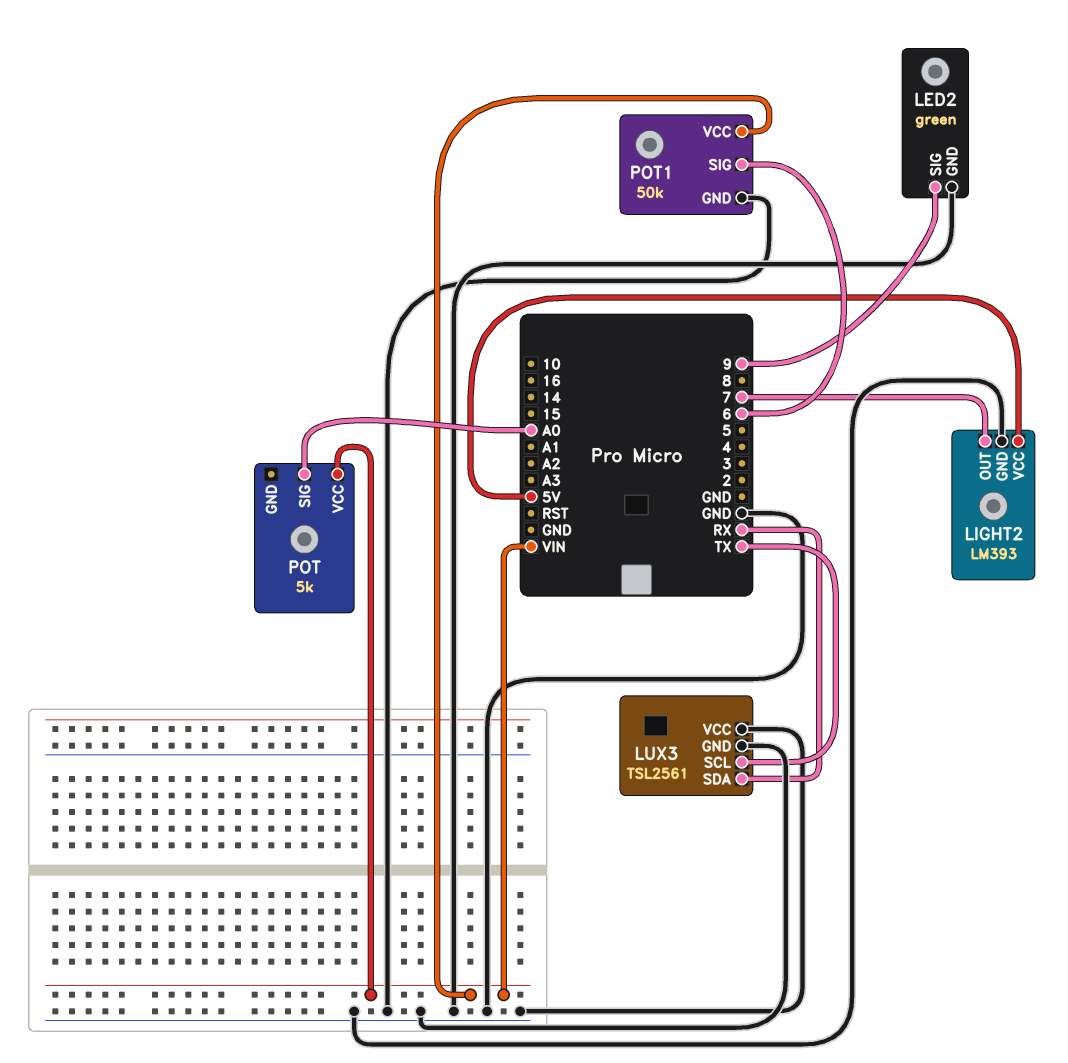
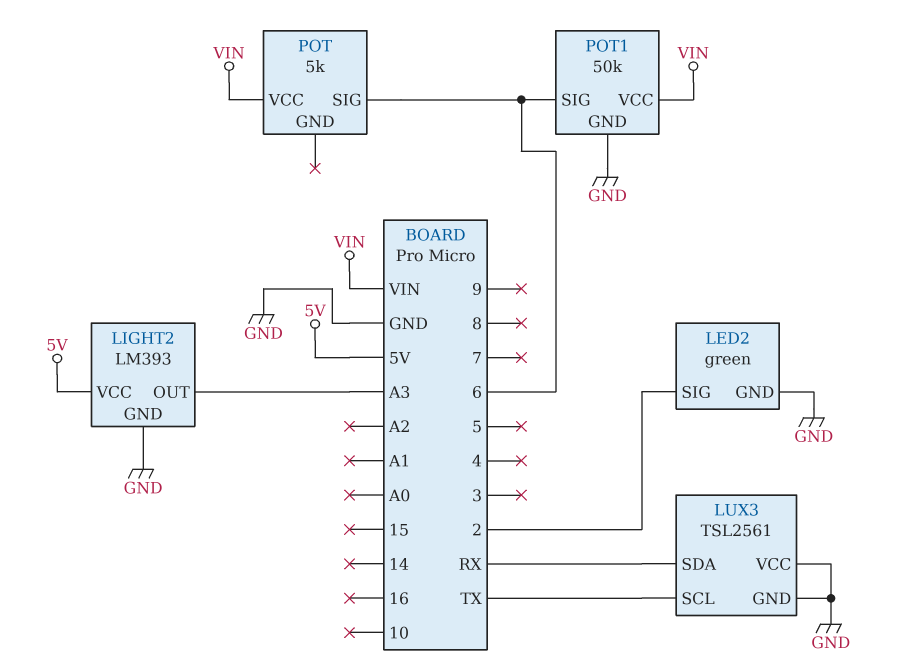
LED2 pin SIG: 9 -> 2
LIGHT2 pin OUT: 7 -> A3
POT pin SIG: A0 -> 6

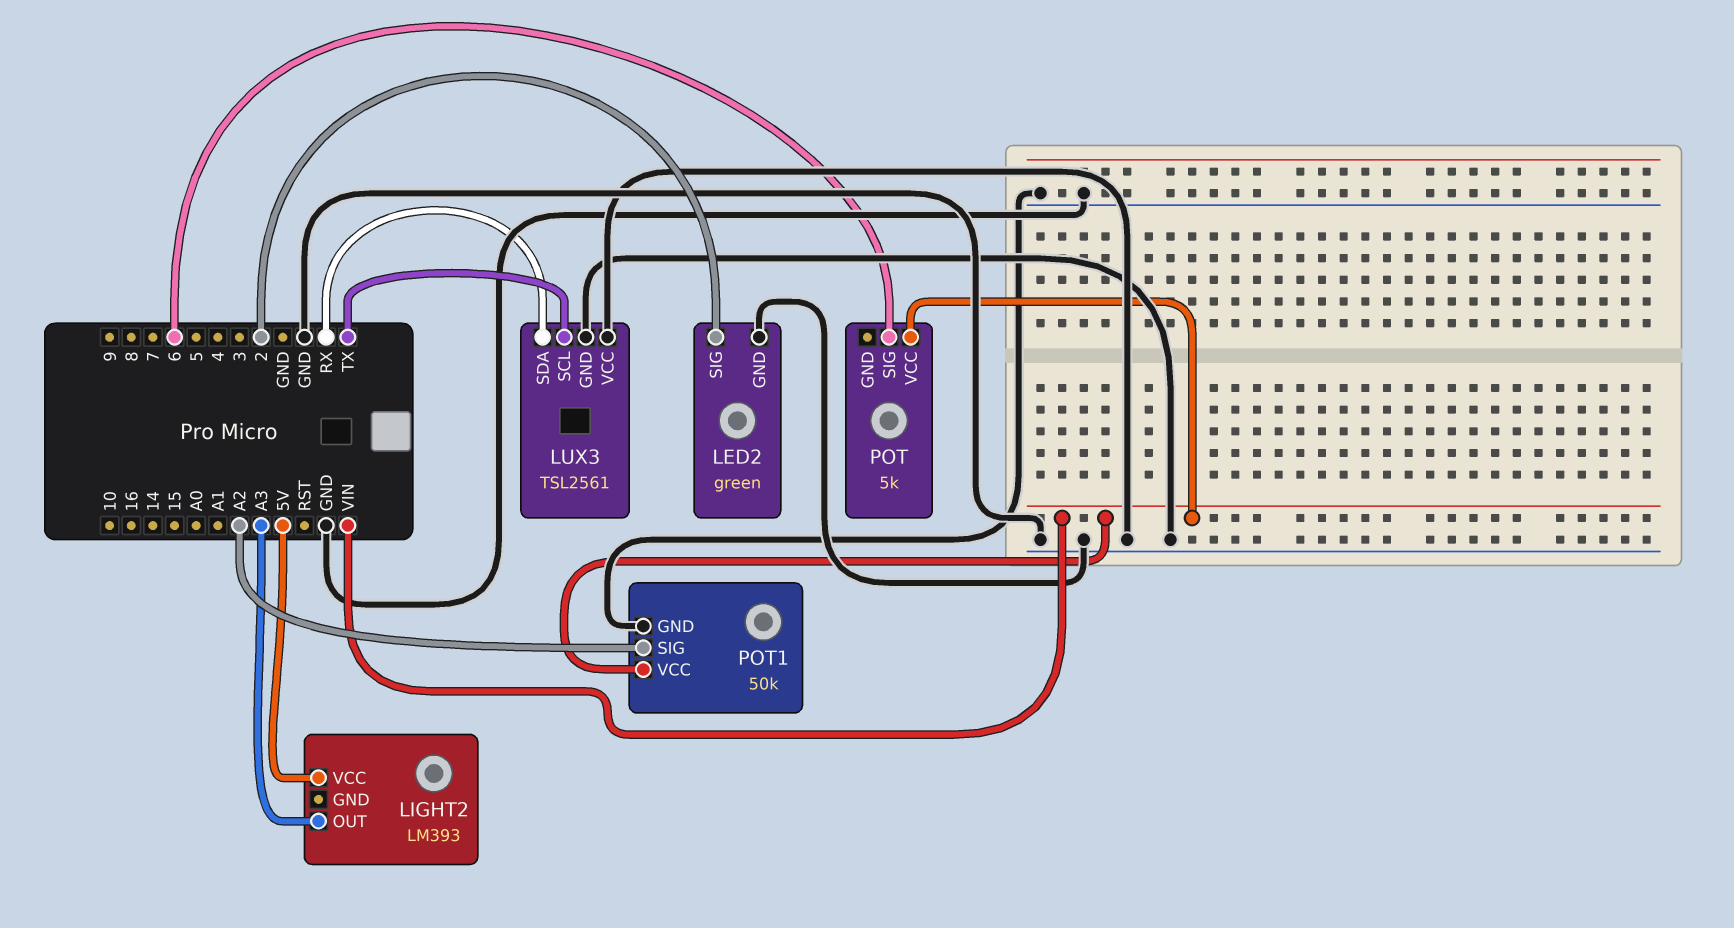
LIGHT2 pin GND: GND -> none
POT1 pin SIG: 6 -> A2

